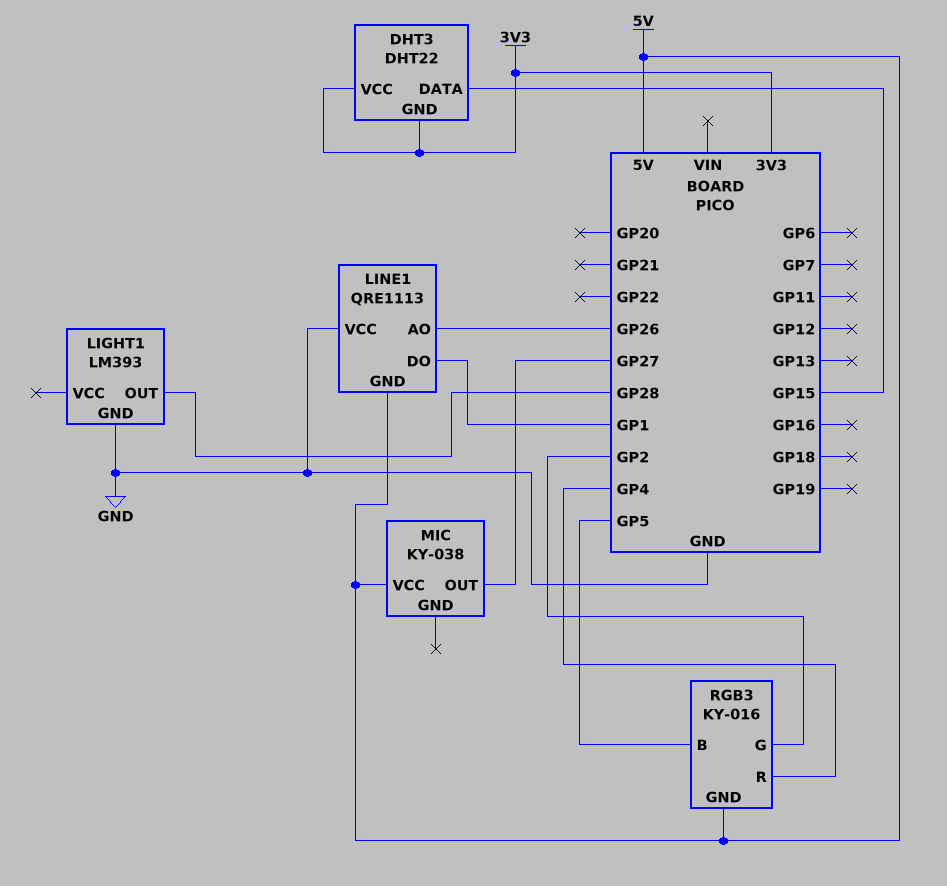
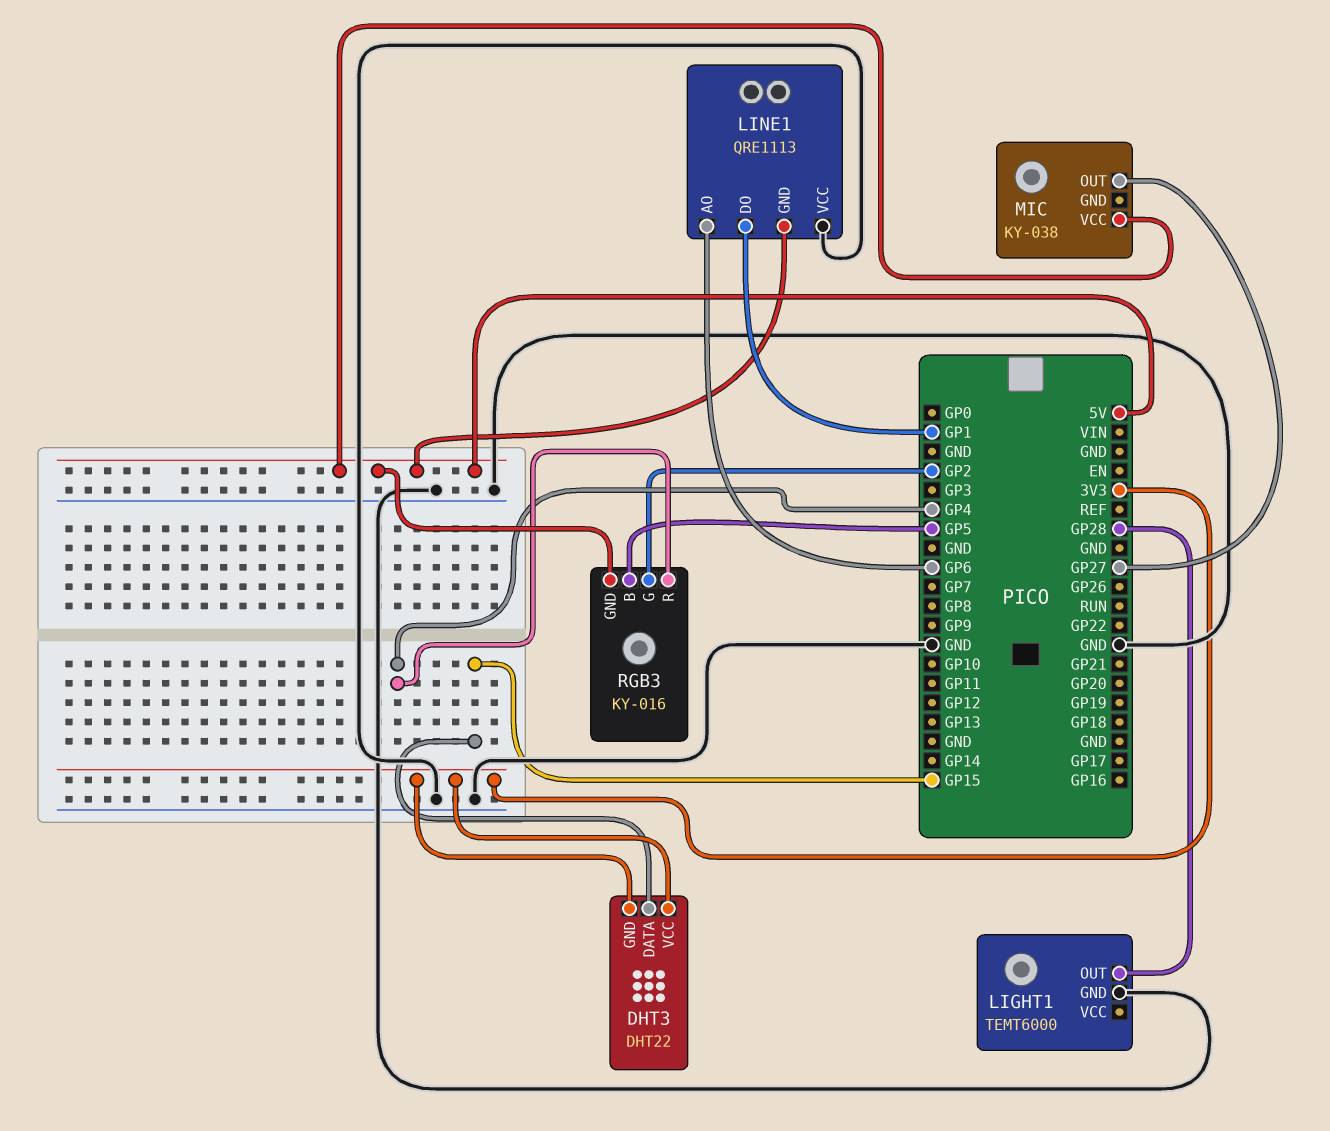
LIGHT1: LM393 -> TEMT6000
LINE1 pin AO: GP26 -> GP6

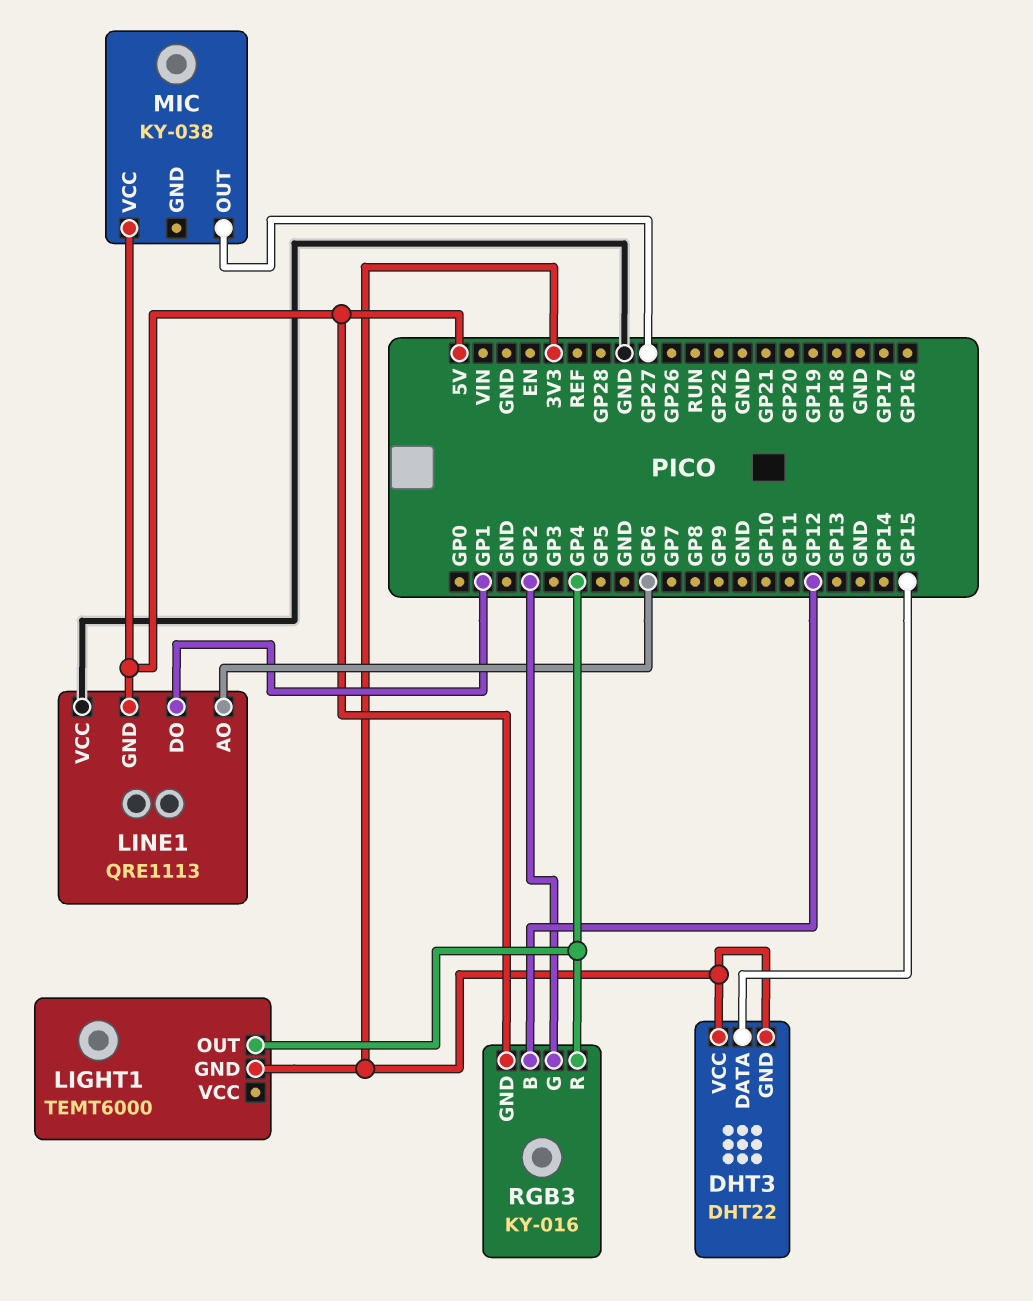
LIGHT1 pin GND: GND -> 3V3
LIGHT1 pin OUT: GP28 -> GP4
RGB3 pin B: GP5 -> GP12

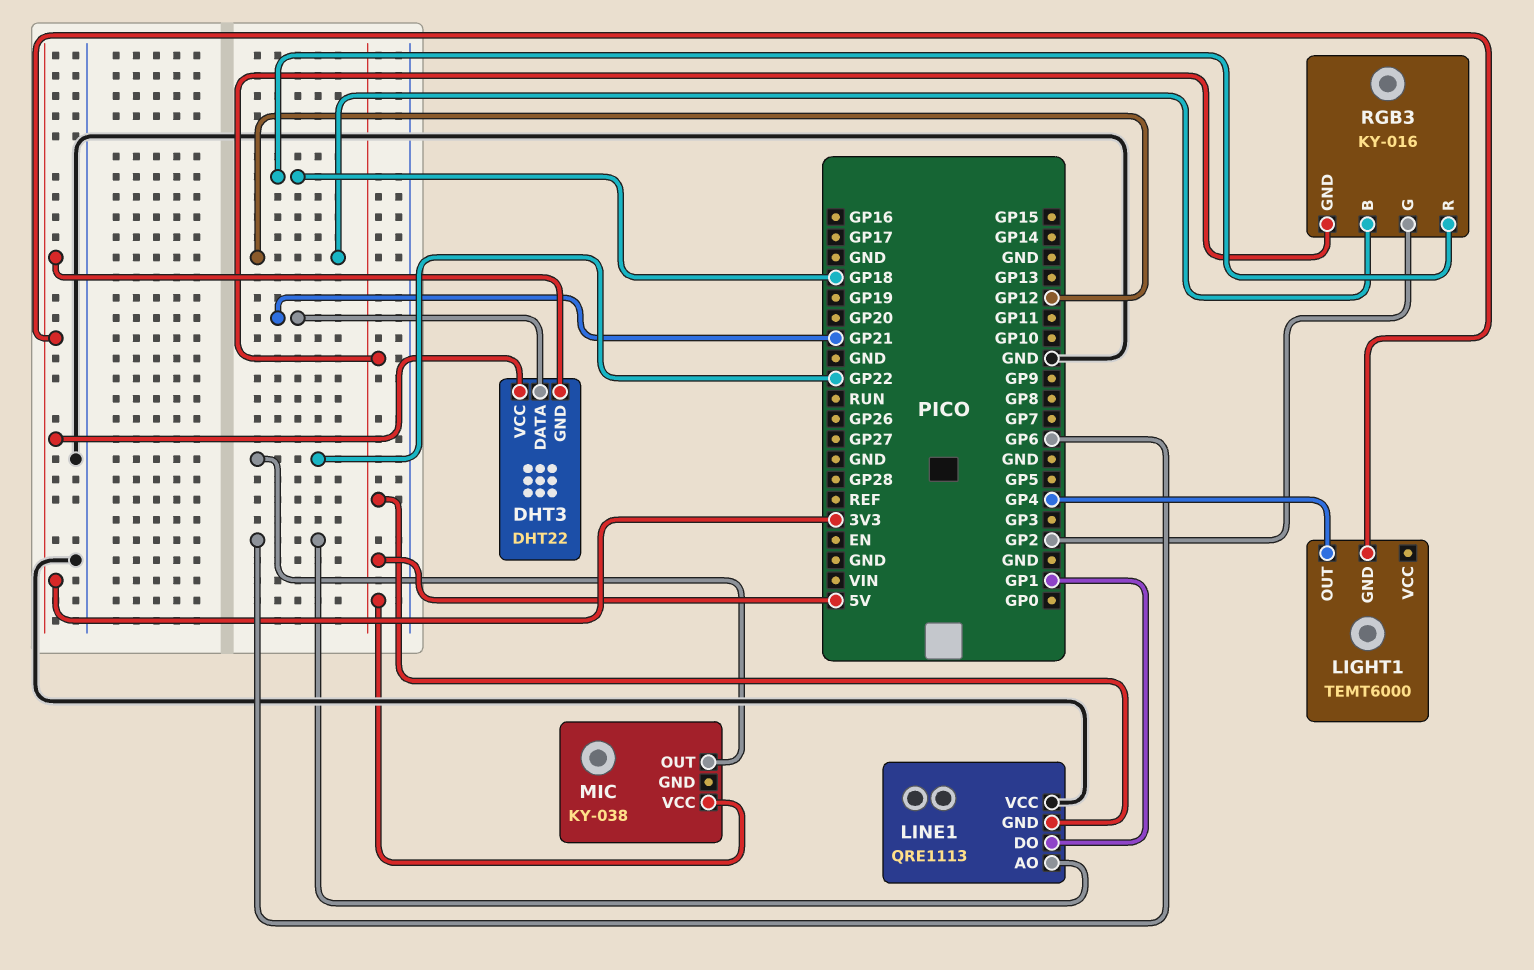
DHT3 pin DATA: GP15 -> GP21
MIC pin OUT: GP27 -> GP22
RGB3 pin R: GP4 -> GP18

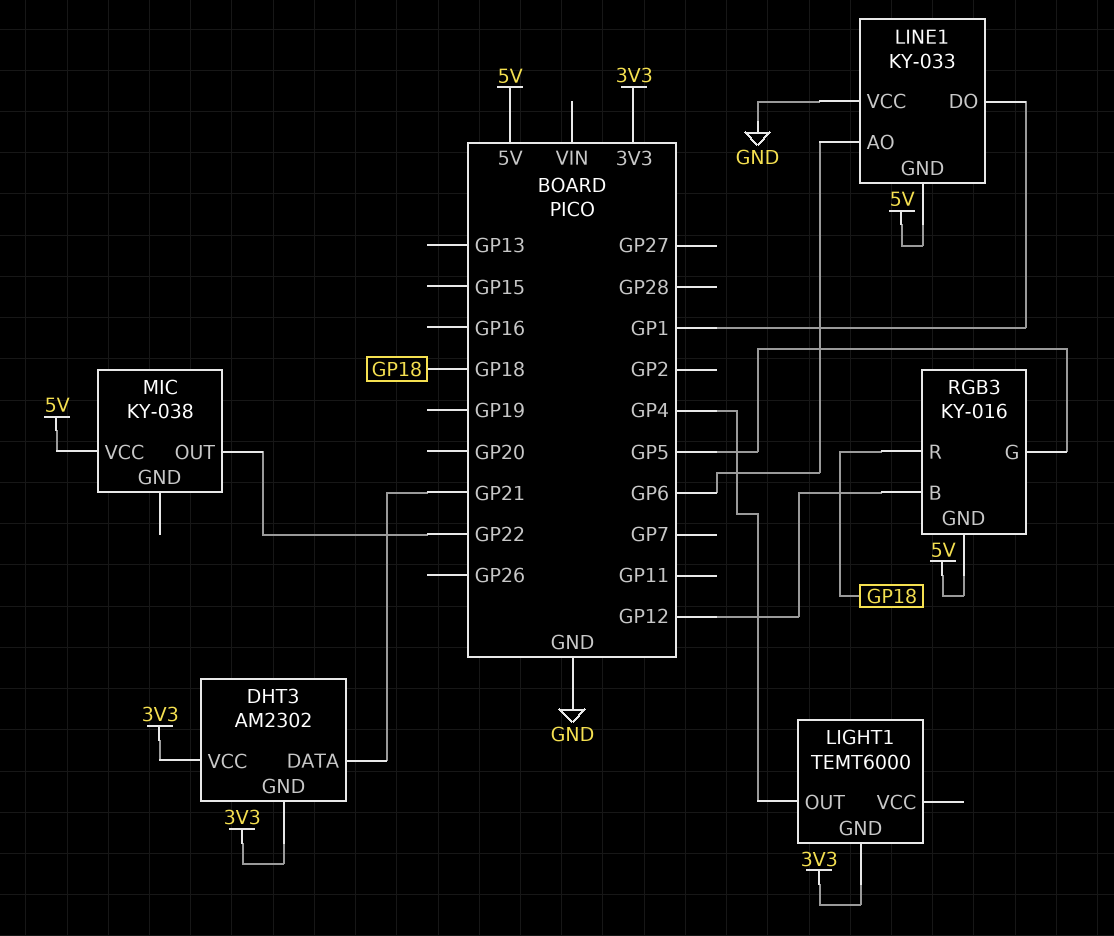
DHT3: DHT22 -> AM2302
LINE1: QRE1113 -> KY-033
RGB3 pin G: GP2 -> GP5

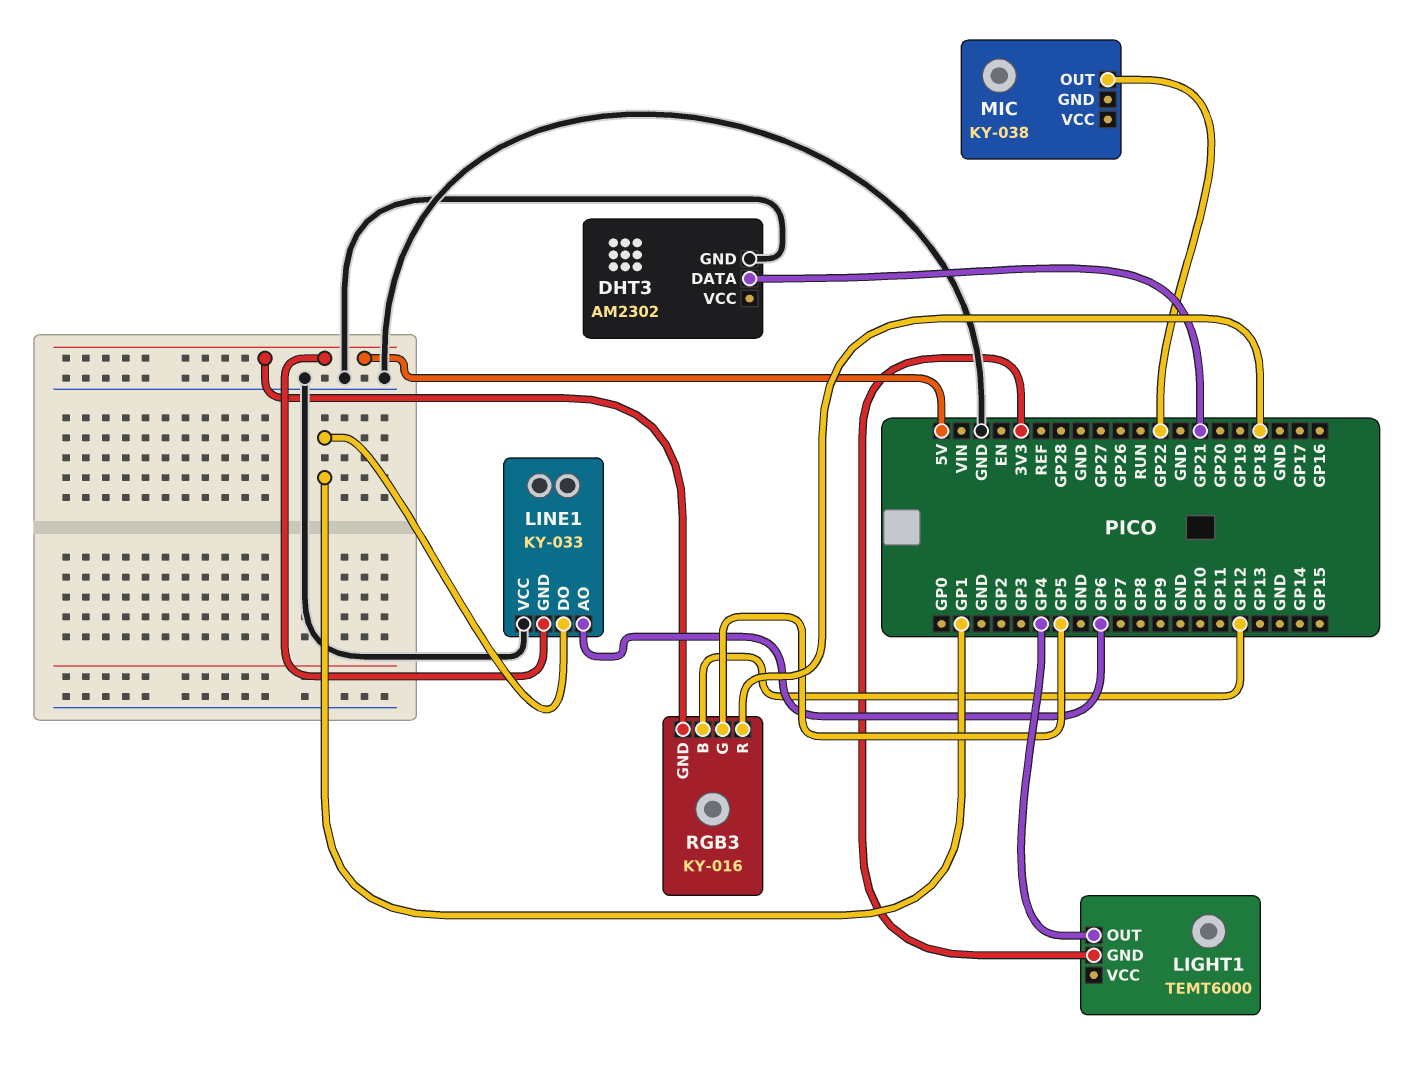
DHT3 pin GND: 3V3 -> GND
DHT3 pin VCC: 3V3 -> none
MIC pin VCC: 5V -> none

